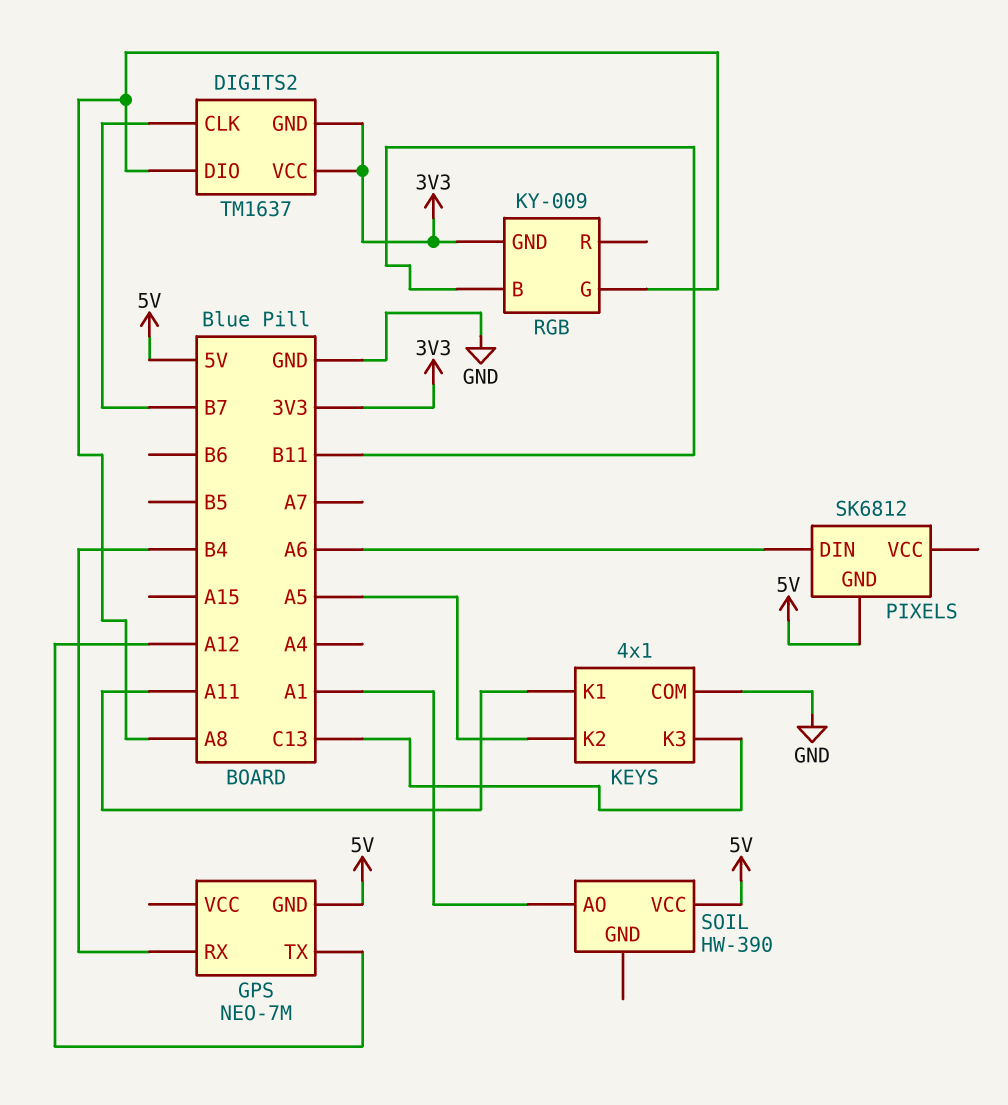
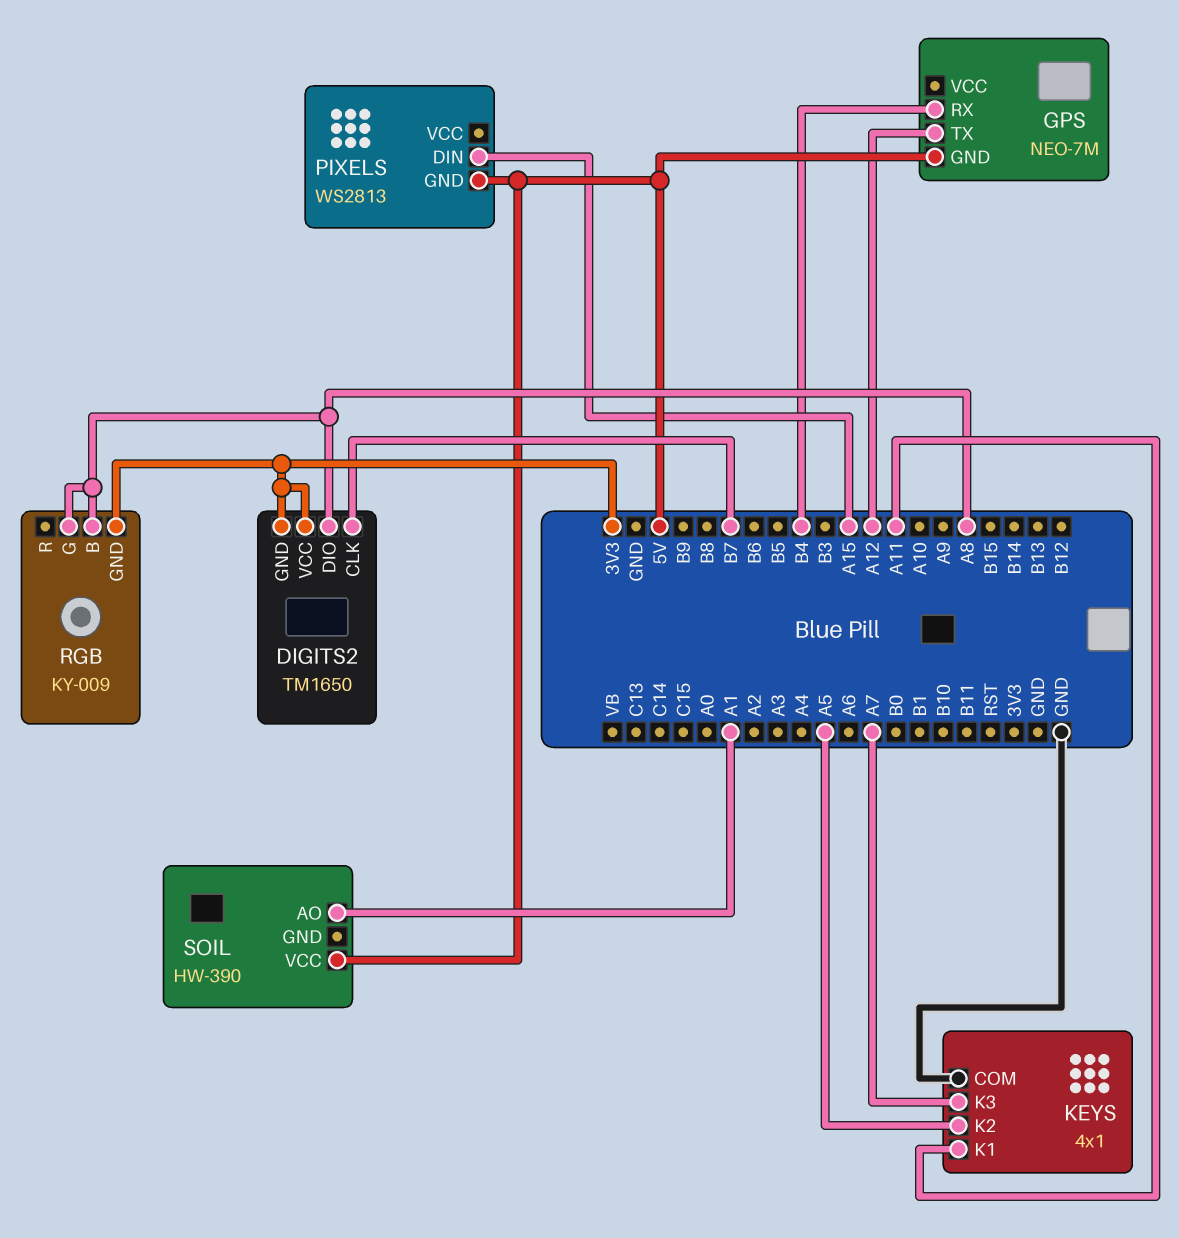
DIGITS2: TM1637 -> TM1650
KEYS pin K3: C13 -> A7
PIXELS: SK6812 -> WS2813
PIXELS pin DIN: A6 -> A15
RGB pin B: B11 -> A8

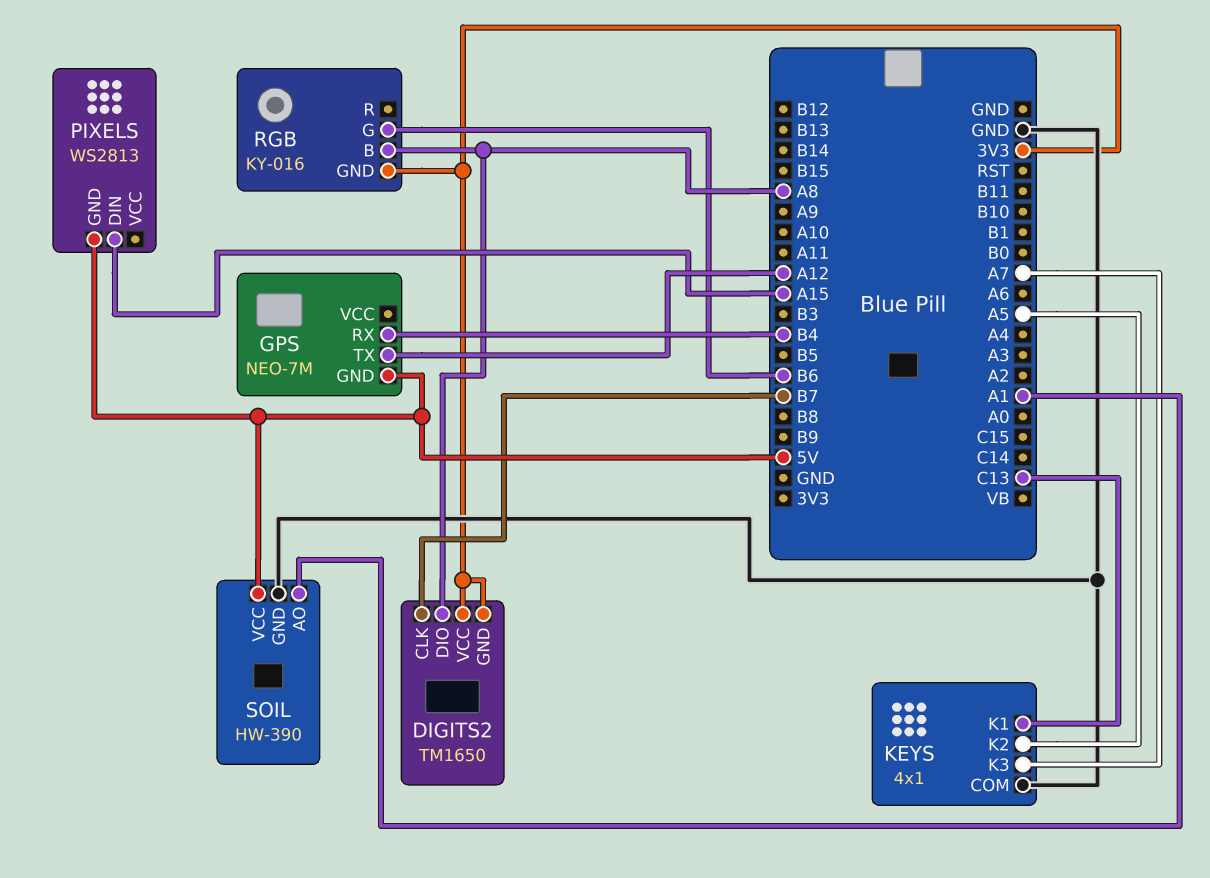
KEYS pin K1: A11 -> C13
RGB: KY-009 -> KY-016
RGB pin G: A8 -> B6
SOIL pin GND: none -> GND

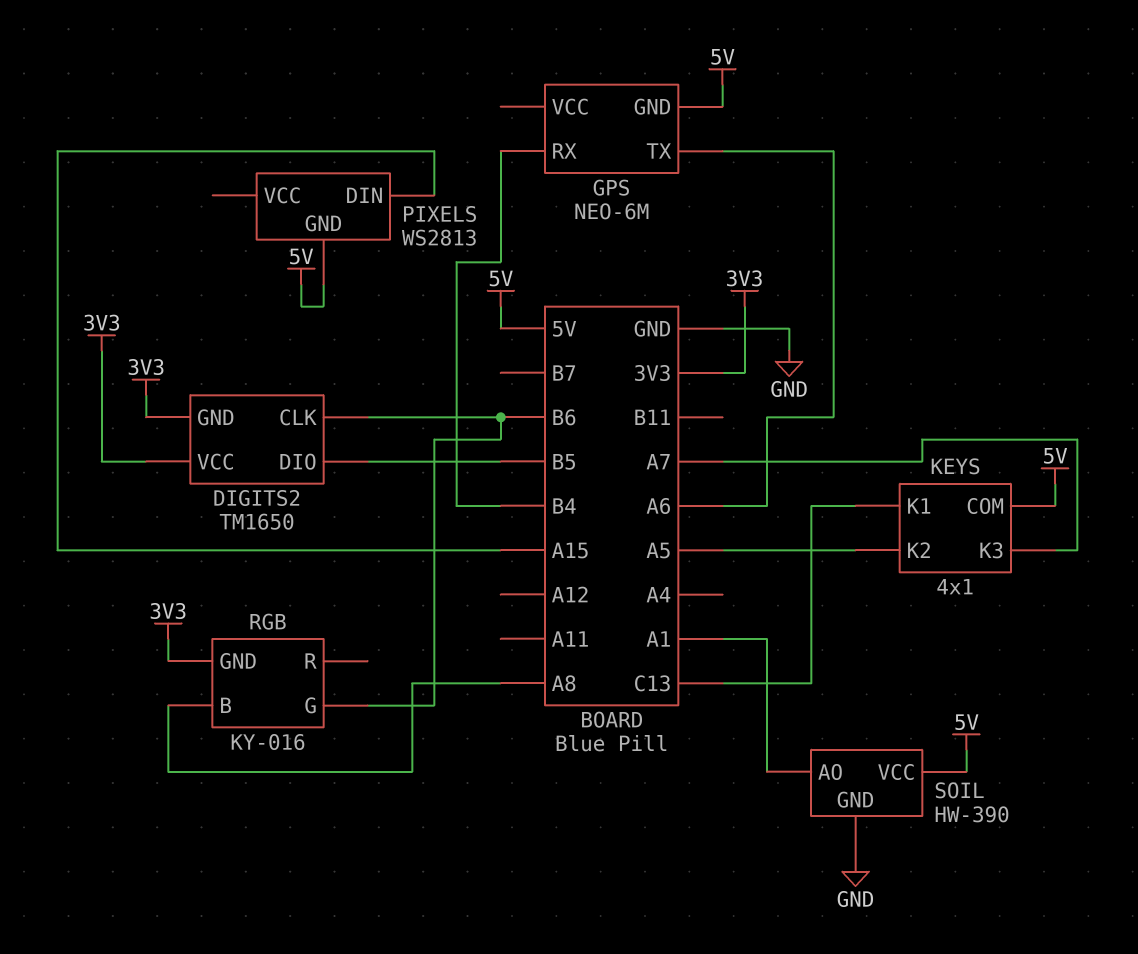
DIGITS2 pin CLK: B7 -> B6
DIGITS2 pin DIO: A8 -> B5
GPS: NEO-7M -> NEO-6M
GPS pin TX: A12 -> A6
KEYS pin COM: GND -> 5V

